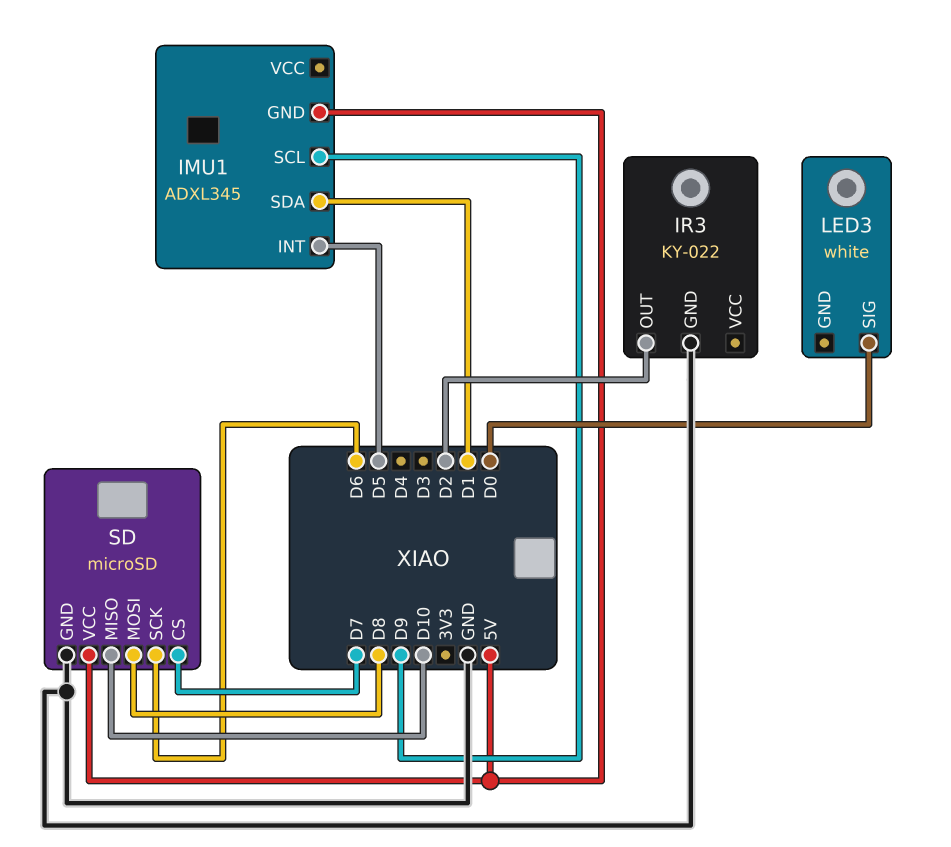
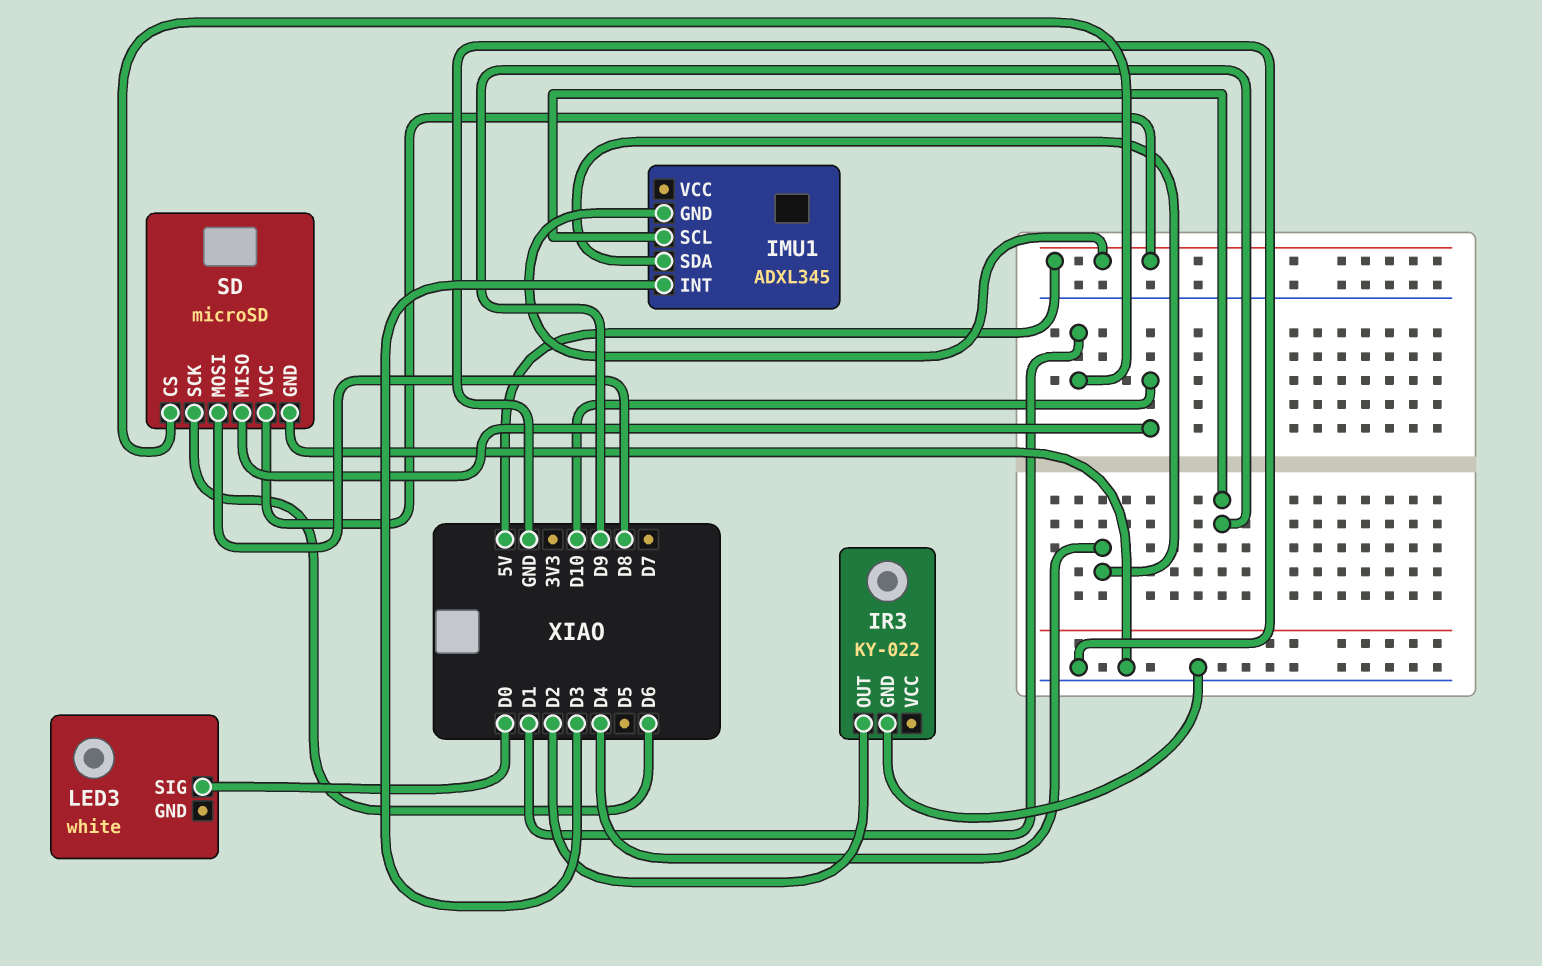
IMU1 pin INT: D5 -> D3
IMU1 pin SDA: D1 -> D4
SD pin CS: D7 -> D1

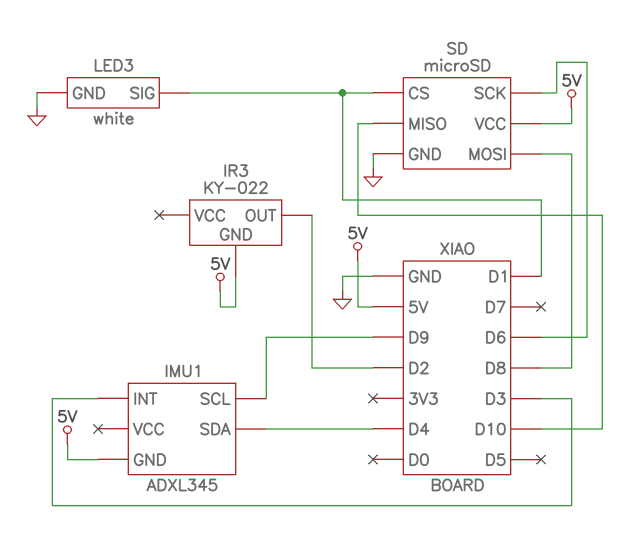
IR3 pin GND: GND -> 5V
LED3 pin GND: none -> GND
LED3 pin SIG: D0 -> D1

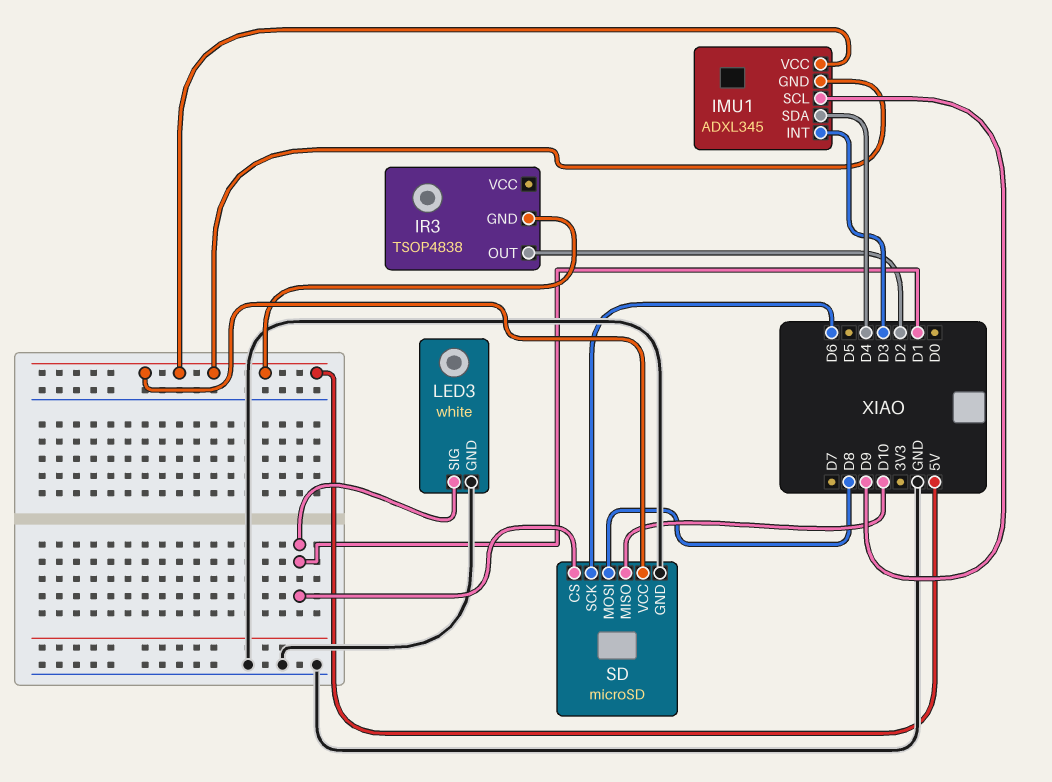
IMU1 pin VCC: none -> 5V
IR3: KY-022 -> TSOP4838

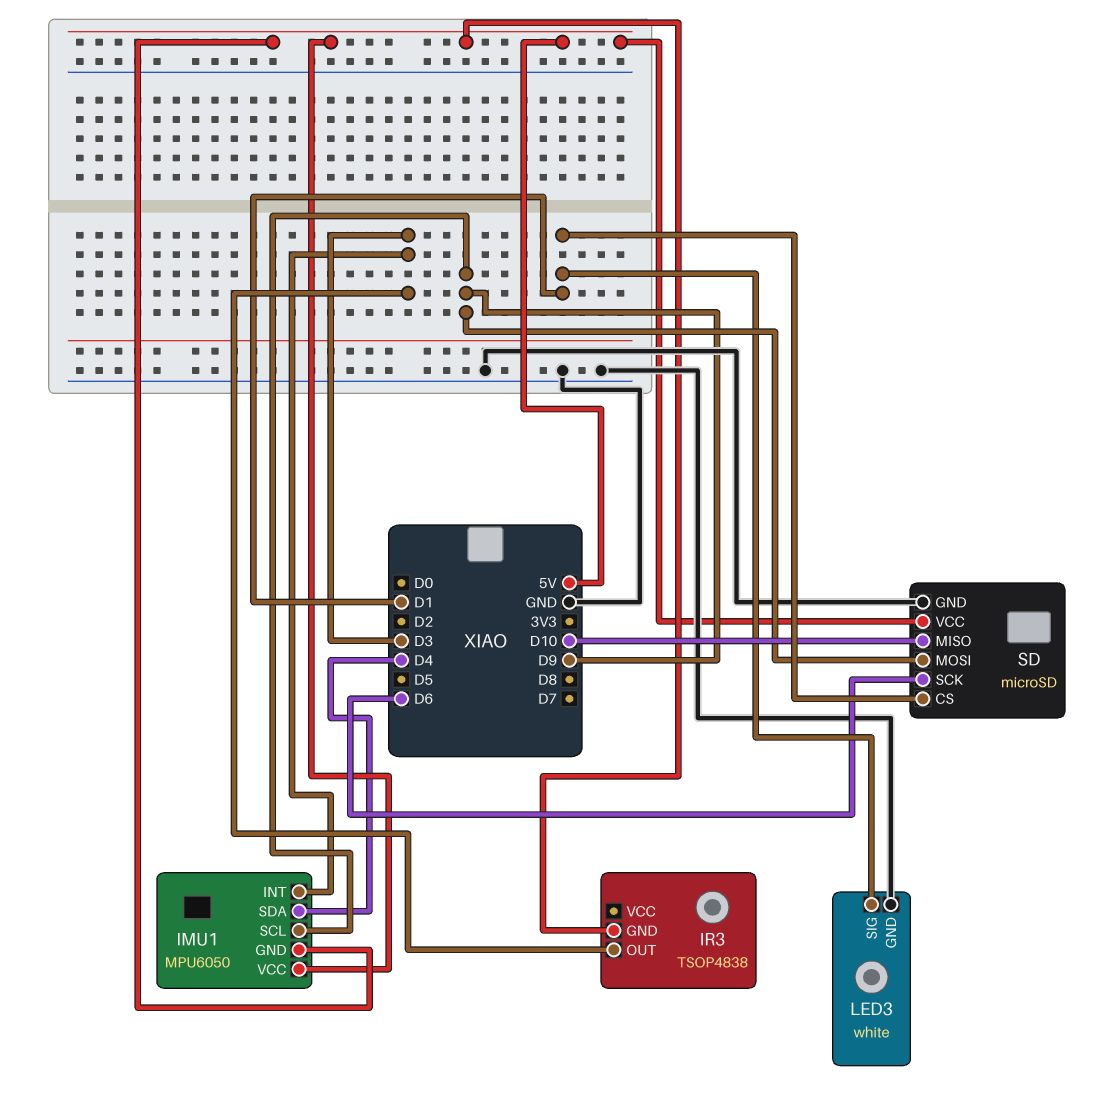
IMU1: ADXL345 -> MPU6050
IR3 pin OUT: D2 -> D3
SD pin MOSI: D8 -> D9

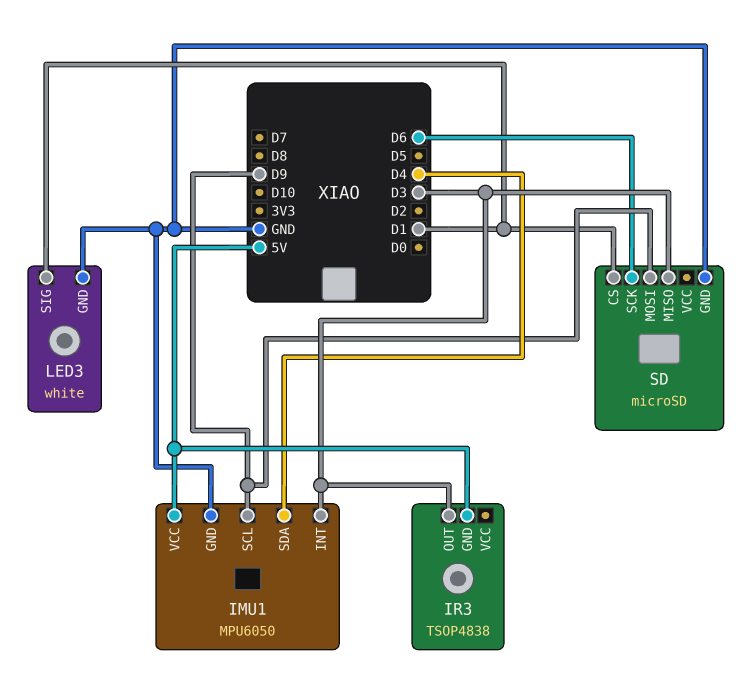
IMU1 pin GND: 5V -> GND
SD pin MISO: D10 -> D3
SD pin VCC: 5V -> none

